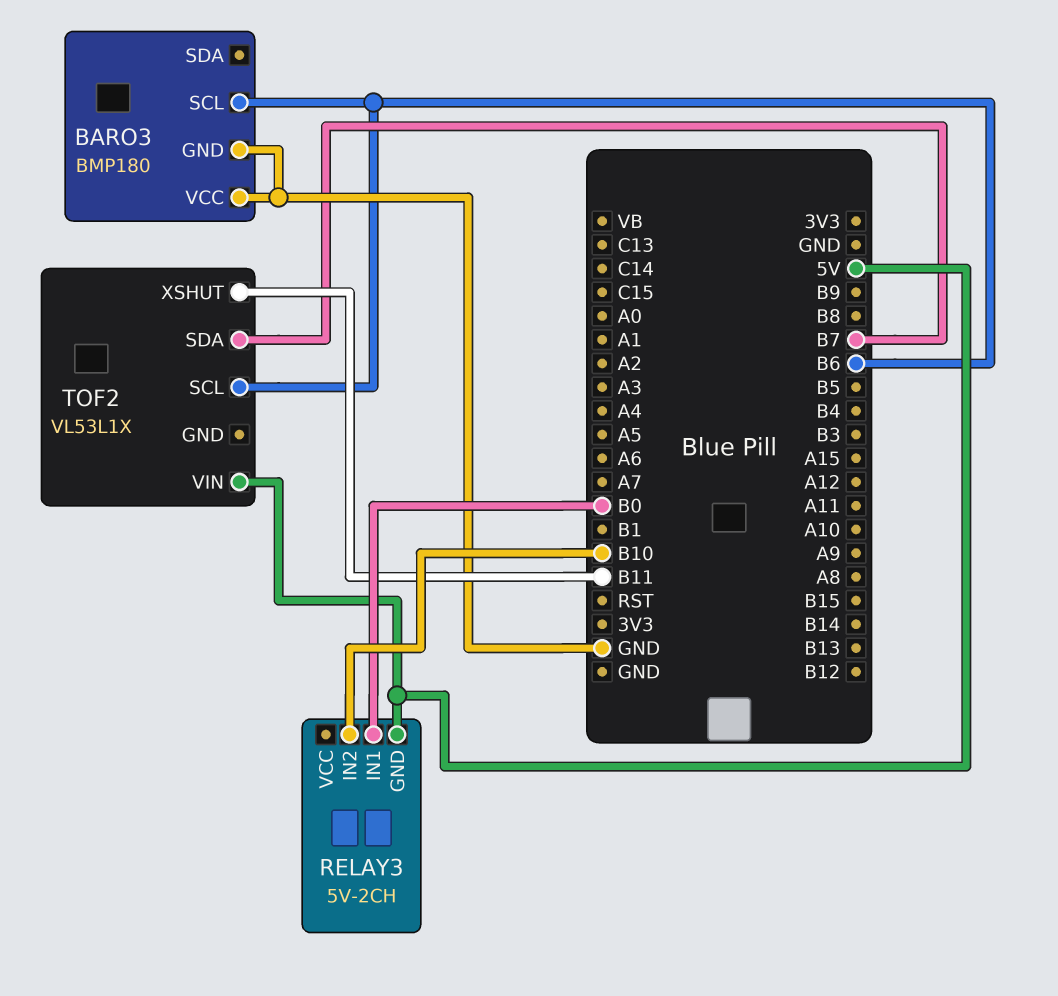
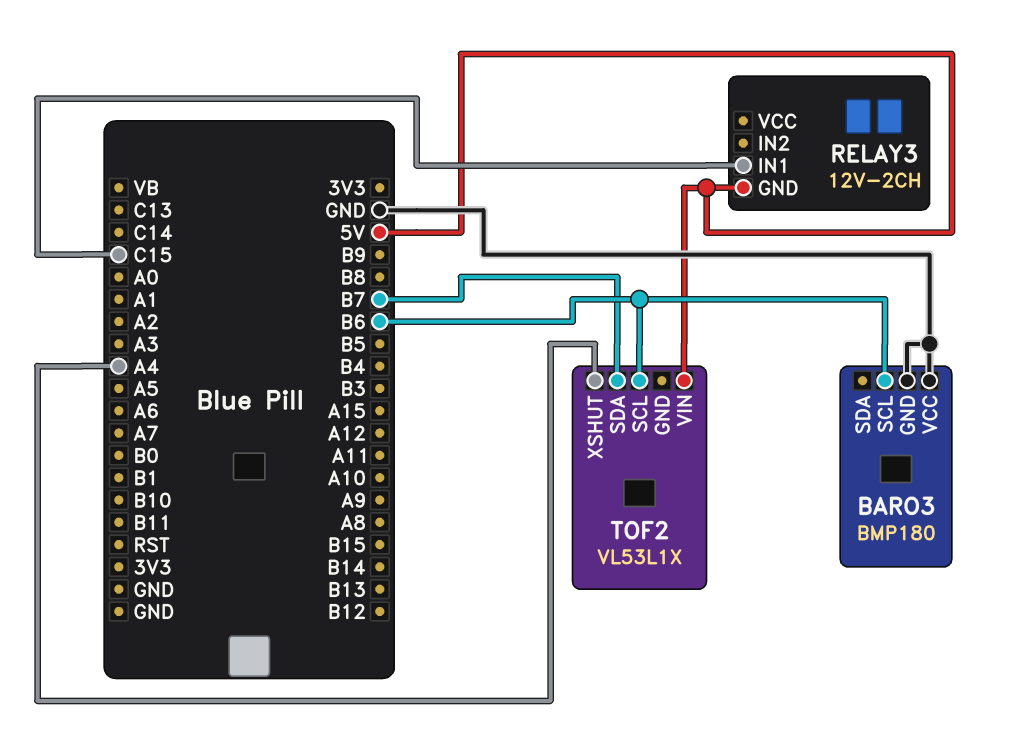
RELAY3: 5V-2CH -> 12V-2CH
RELAY3 pin IN1: B0 -> C15
RELAY3 pin IN2: B10 -> none
TOF2 pin XSHUT: B11 -> A4

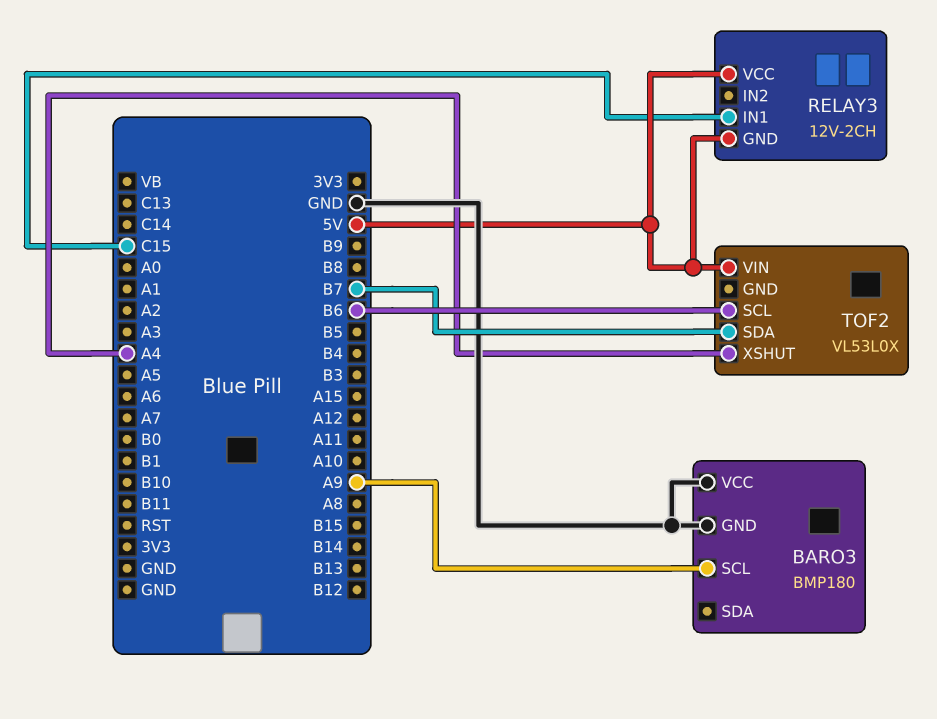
BARO3 pin SCL: B6 -> A9
RELAY3 pin VCC: none -> 5V
TOF2: VL53L1X -> VL53L0X

